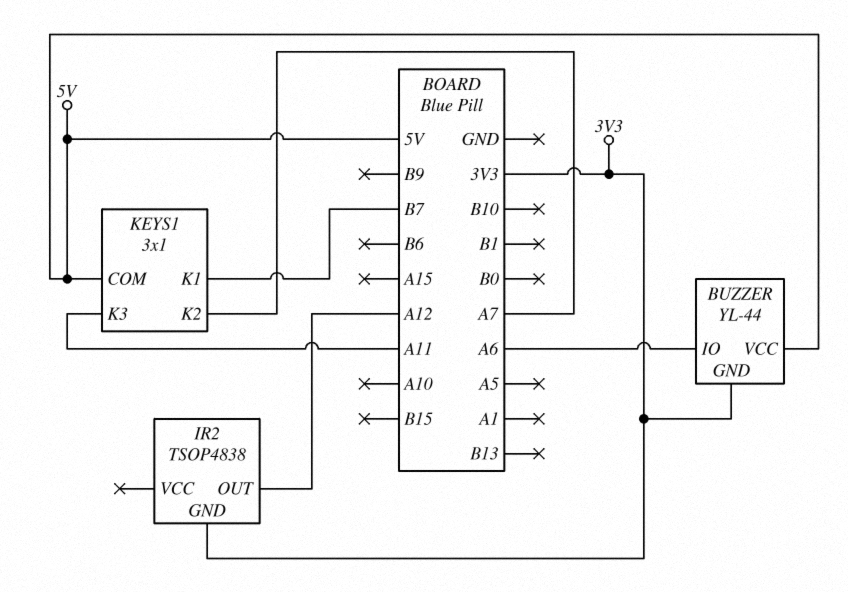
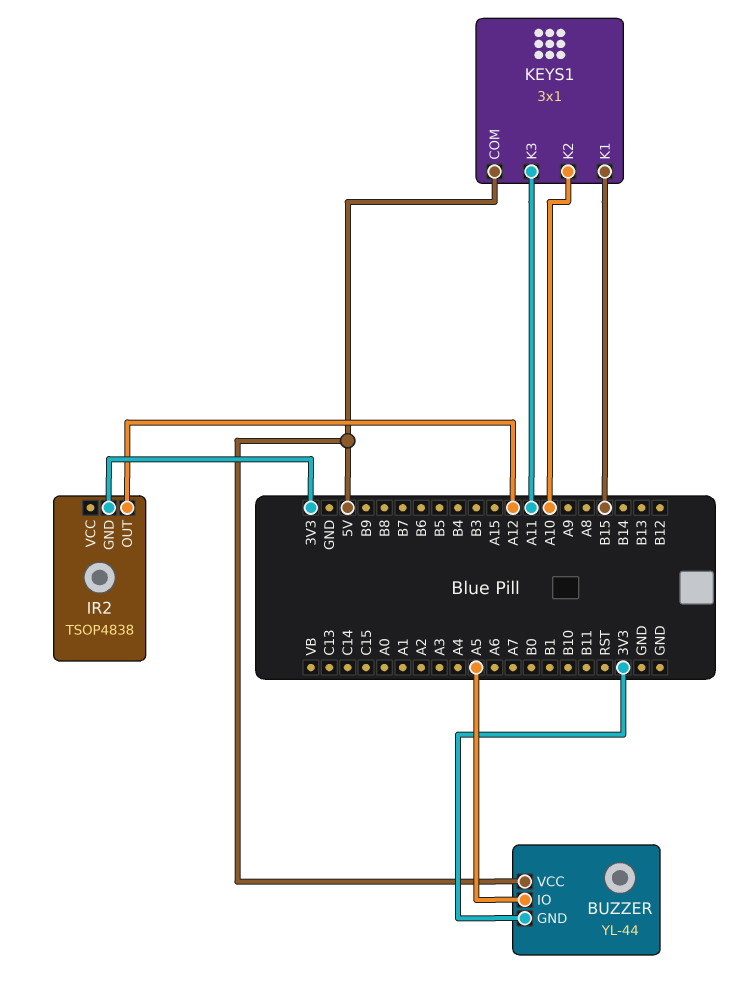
BUZZER pin IO: A6 -> A5
KEYS1 pin K1: B7 -> B15
KEYS1 pin K2: A7 -> A10

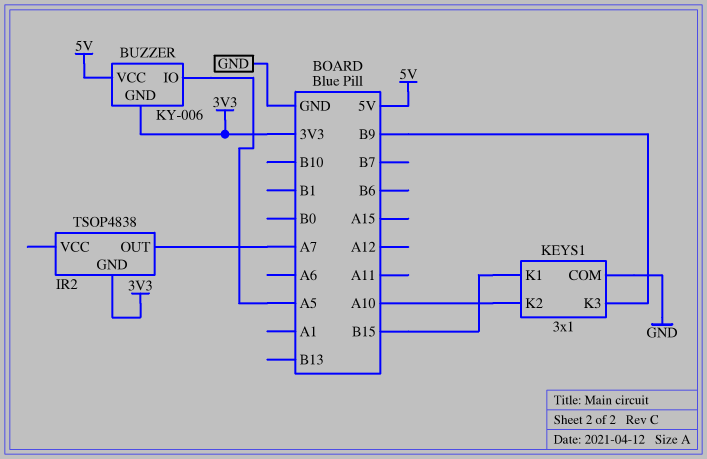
BUZZER: YL-44 -> KY-006
IR2 pin OUT: A12 -> A7
KEYS1 pin COM: 5V -> GND
KEYS1 pin K3: A11 -> B9

